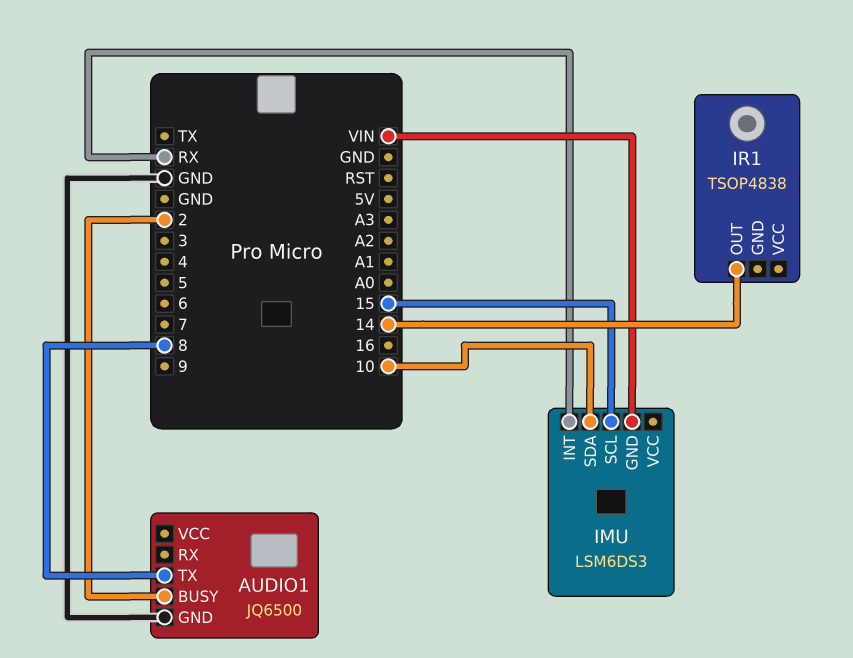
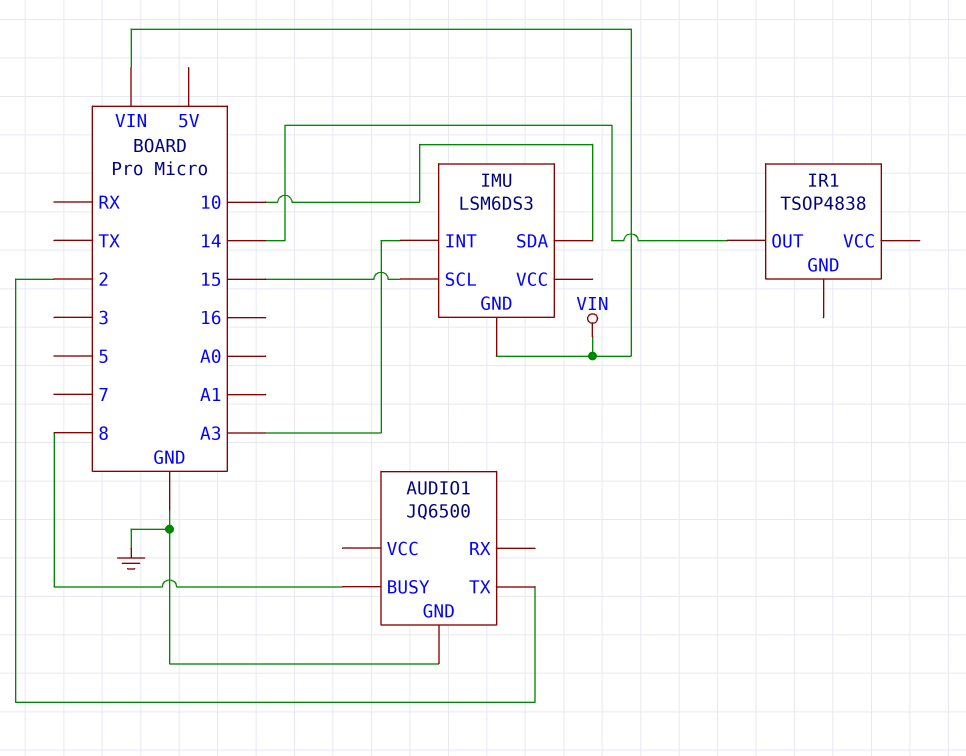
AUDIO1 pin BUSY: 2 -> 8
AUDIO1 pin TX: 8 -> 2
IMU pin INT: RX -> A3

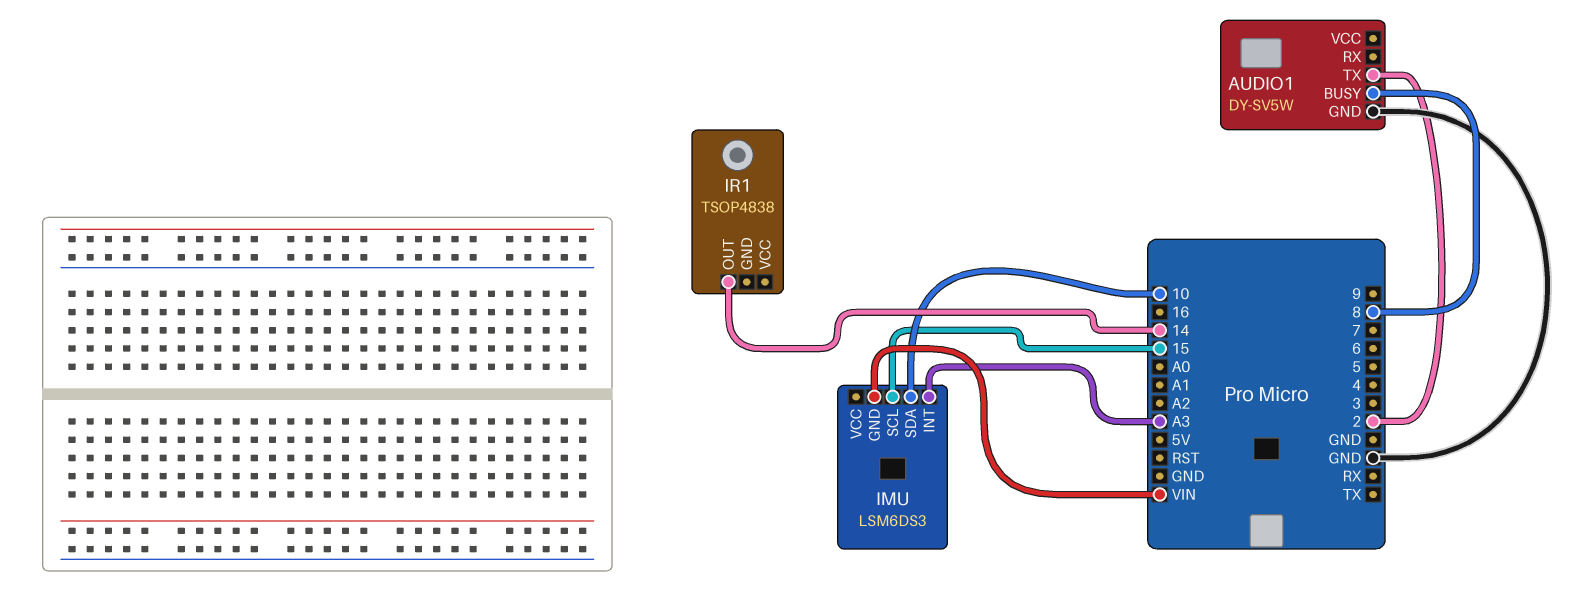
AUDIO1: JQ6500 -> DY-SV5W

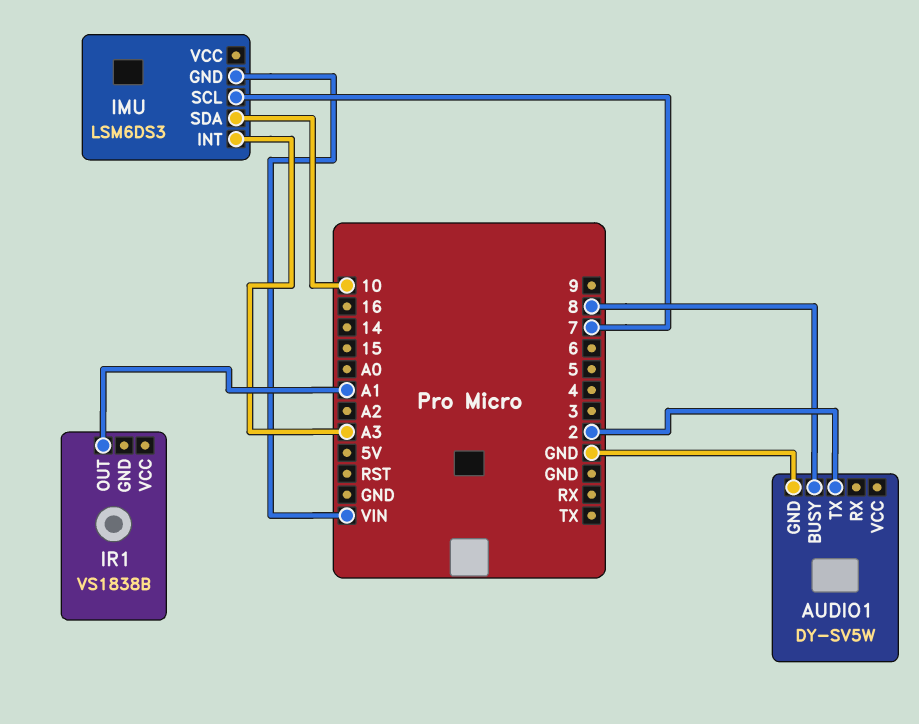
IMU pin SCL: 15 -> 7
IR1: TSOP4838 -> VS1838B
IR1 pin OUT: 14 -> A1

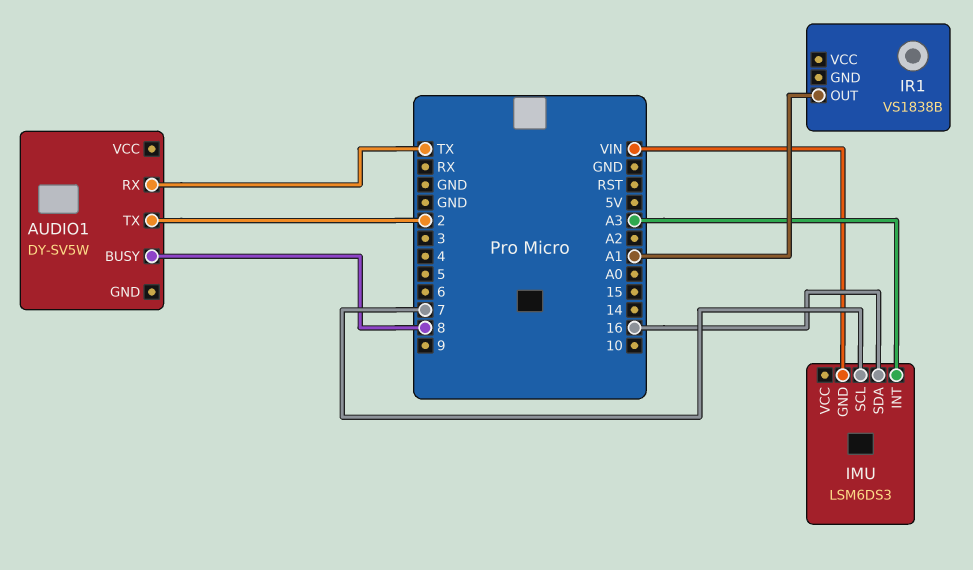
AUDIO1 pin GND: GND -> none
AUDIO1 pin RX: none -> TX
IMU pin SDA: 10 -> 16

